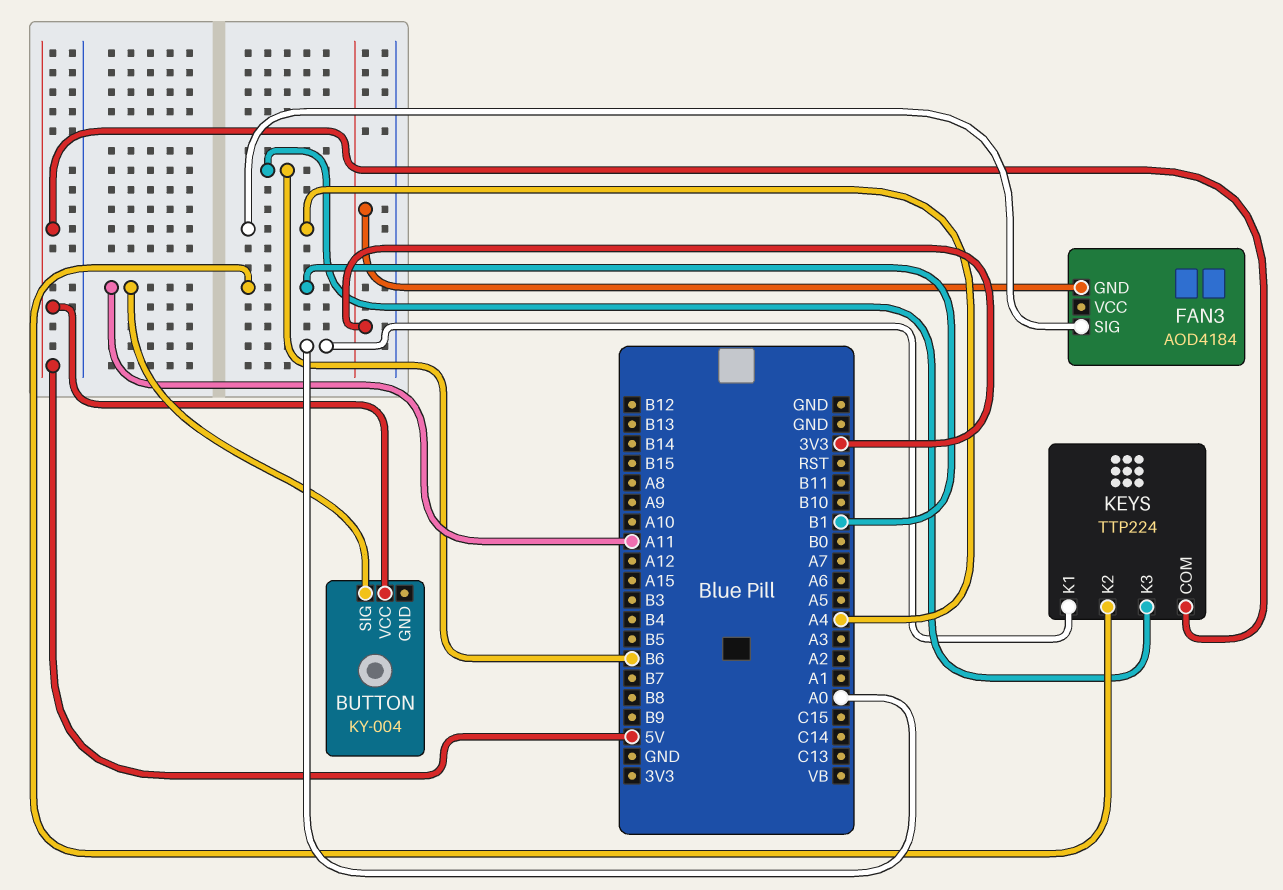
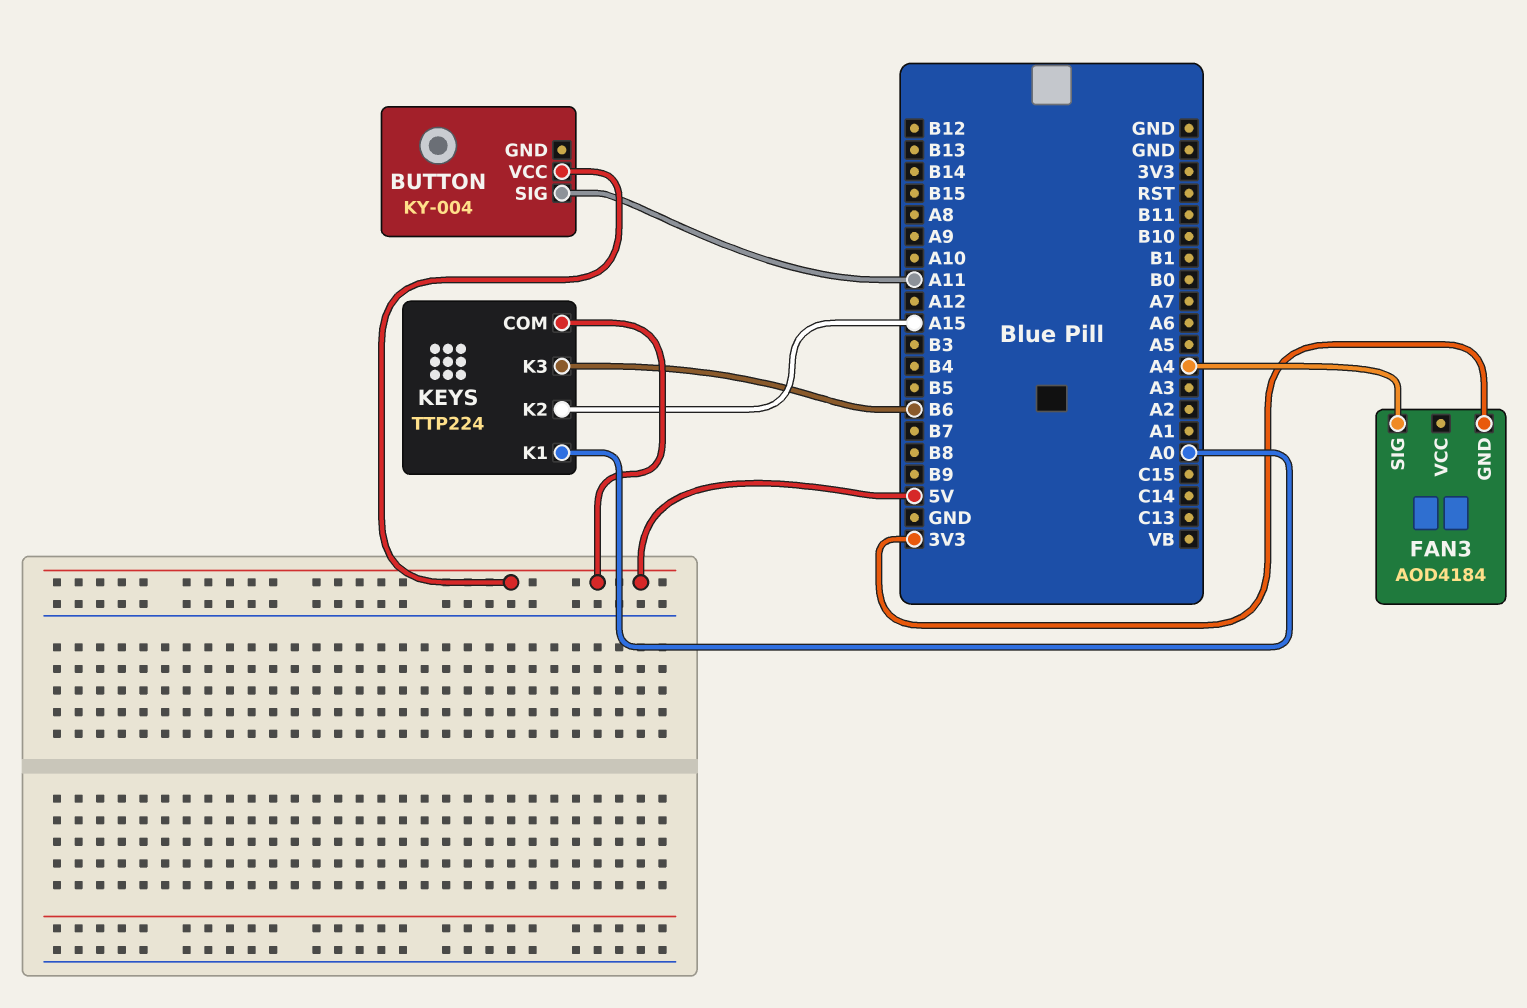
KEYS pin K2: B1 -> A15

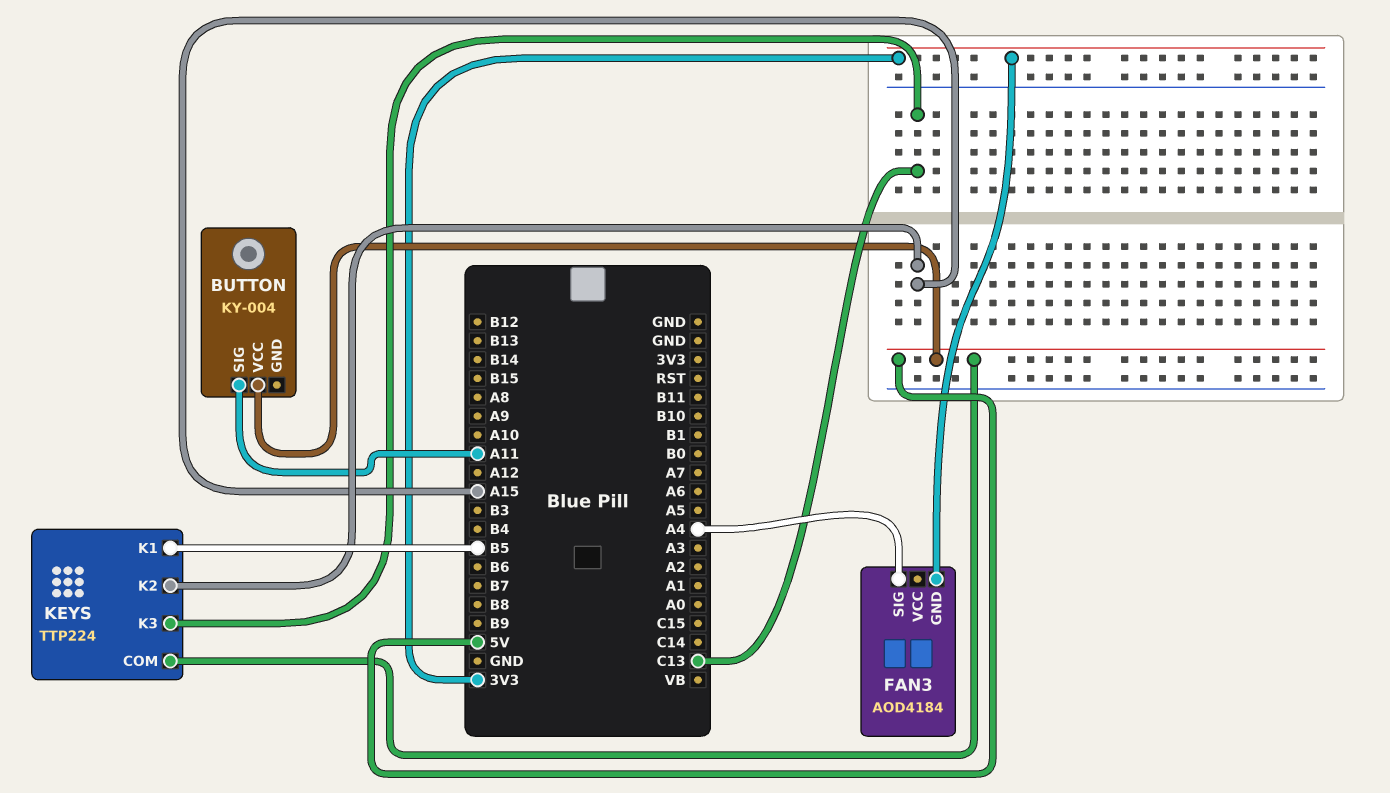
KEYS pin K1: A0 -> B5
KEYS pin K3: B6 -> C13

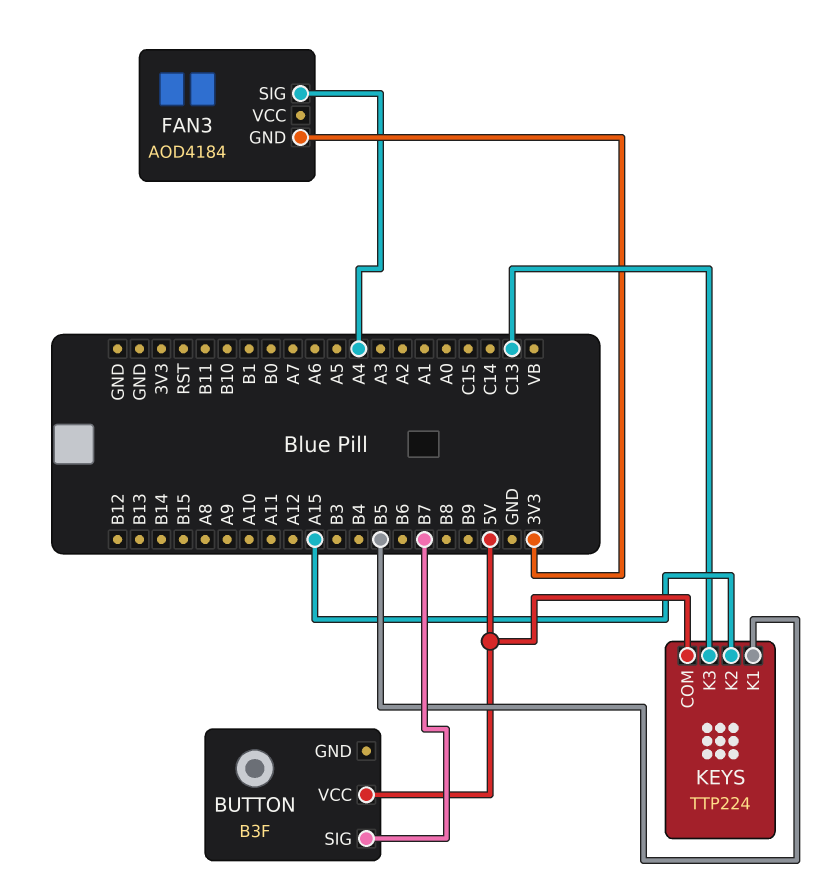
BUTTON: KY-004 -> B3F
BUTTON pin SIG: A11 -> B7

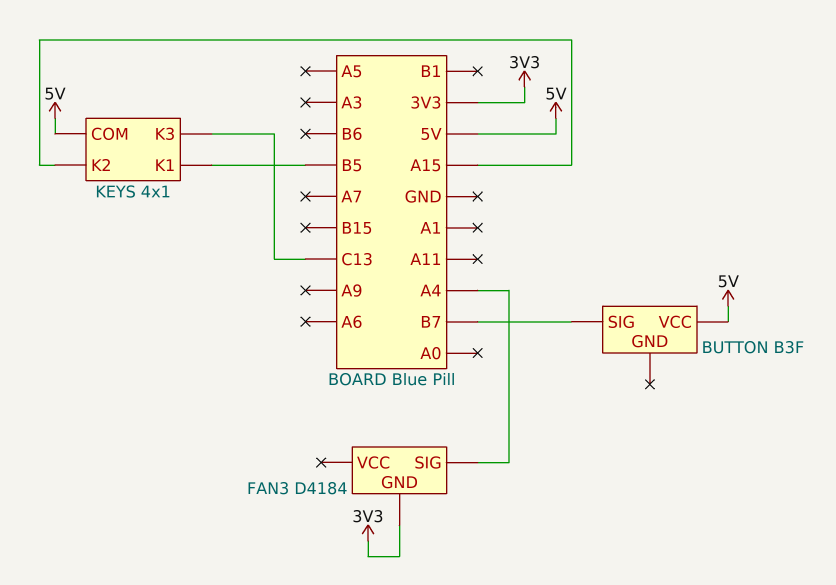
FAN3: AOD4184 -> D4184
KEYS: TTP224 -> 4x1

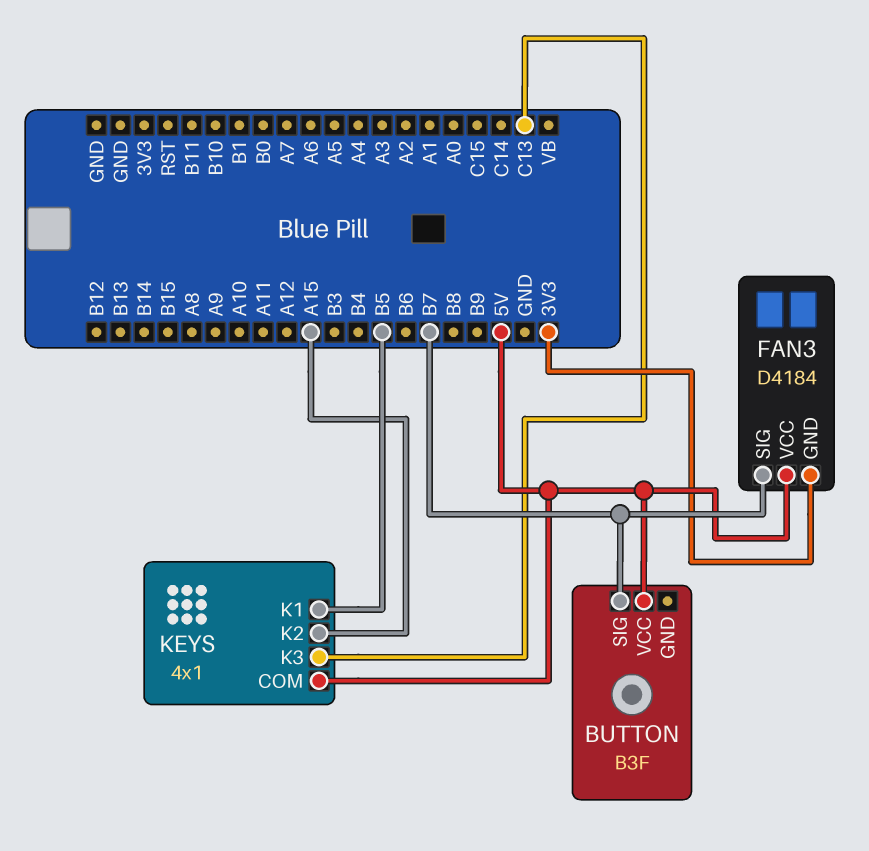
FAN3 pin SIG: A4 -> B7
FAN3 pin VCC: none -> 5V

